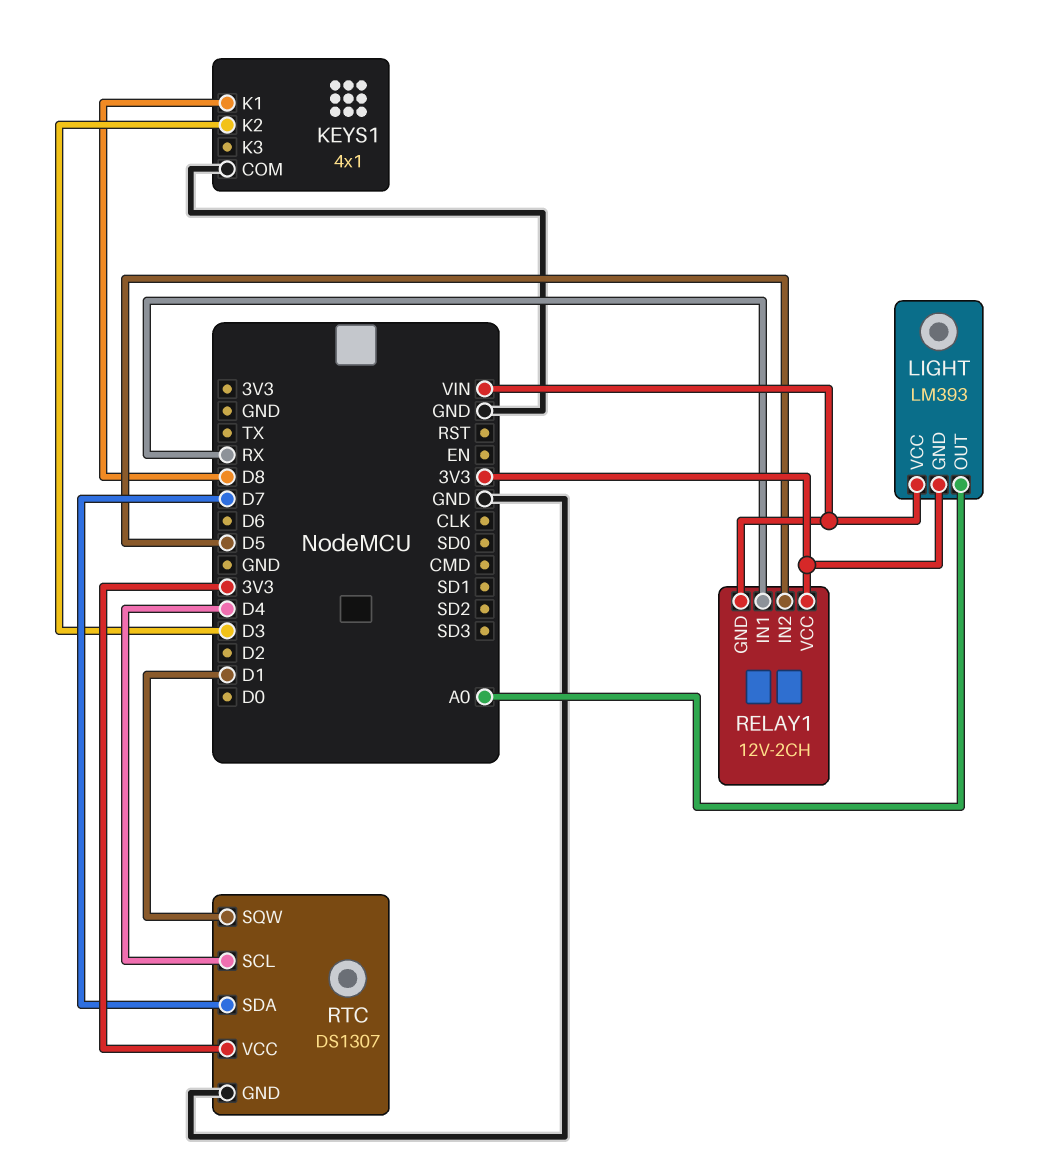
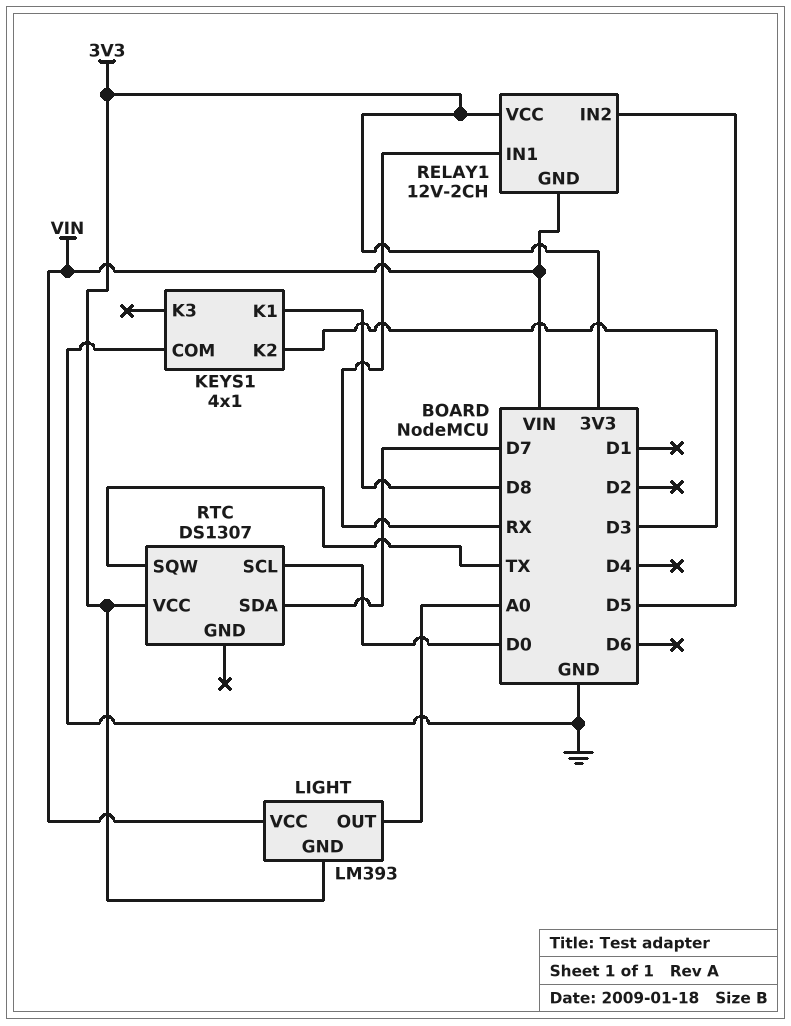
RTC pin GND: GND -> none
RTC pin SCL: D4 -> D0
RTC pin SQW: D1 -> TX

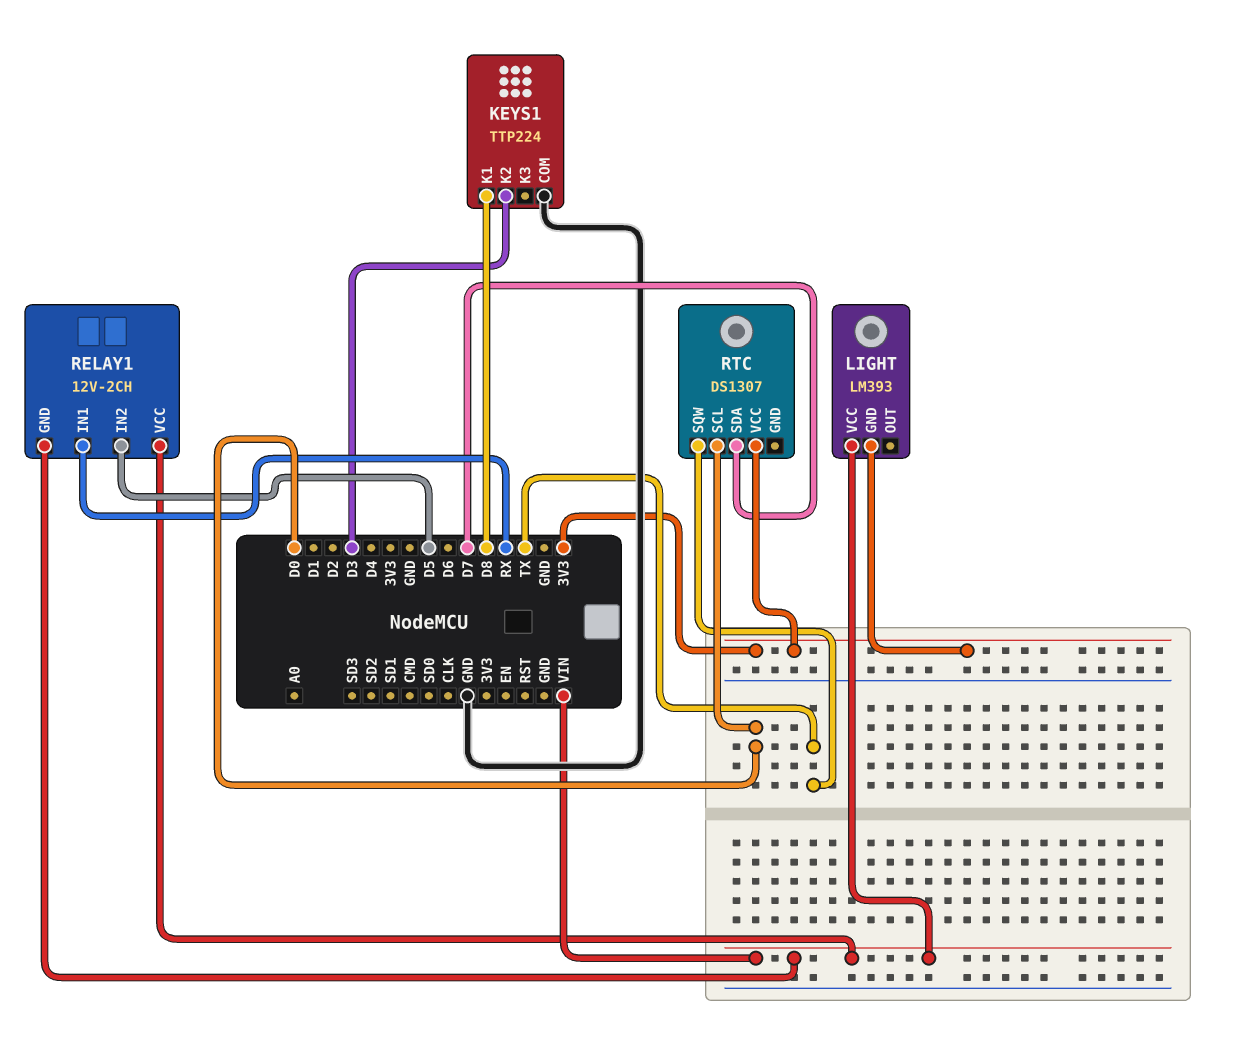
KEYS1: 4x1 -> TTP224
LIGHT pin OUT: A0 -> none
RELAY1 pin VCC: 3V3 -> VIN

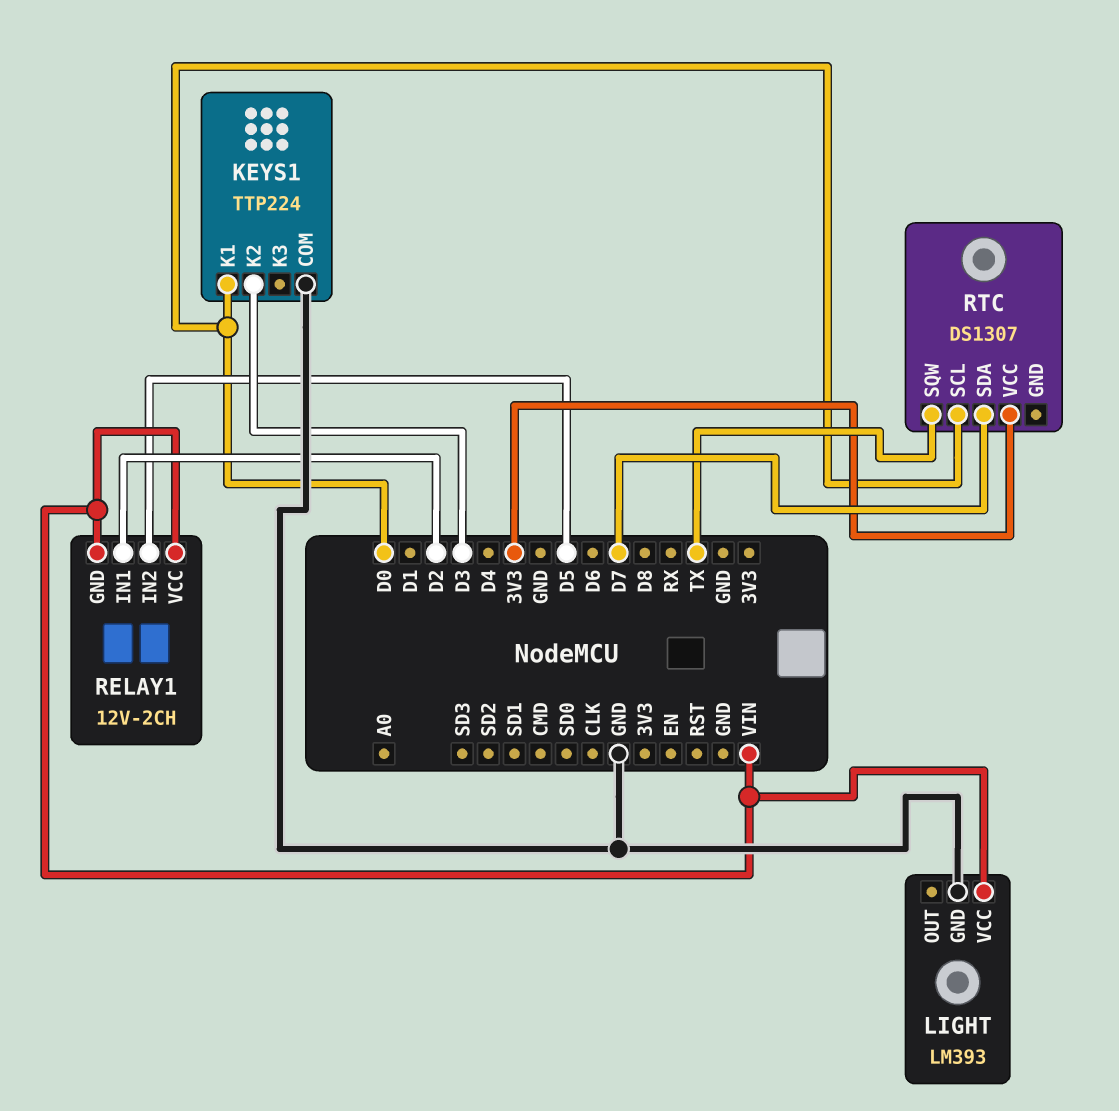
KEYS1 pin K1: D8 -> D0
LIGHT pin GND: 3V3 -> GND
RELAY1 pin IN1: RX -> D2

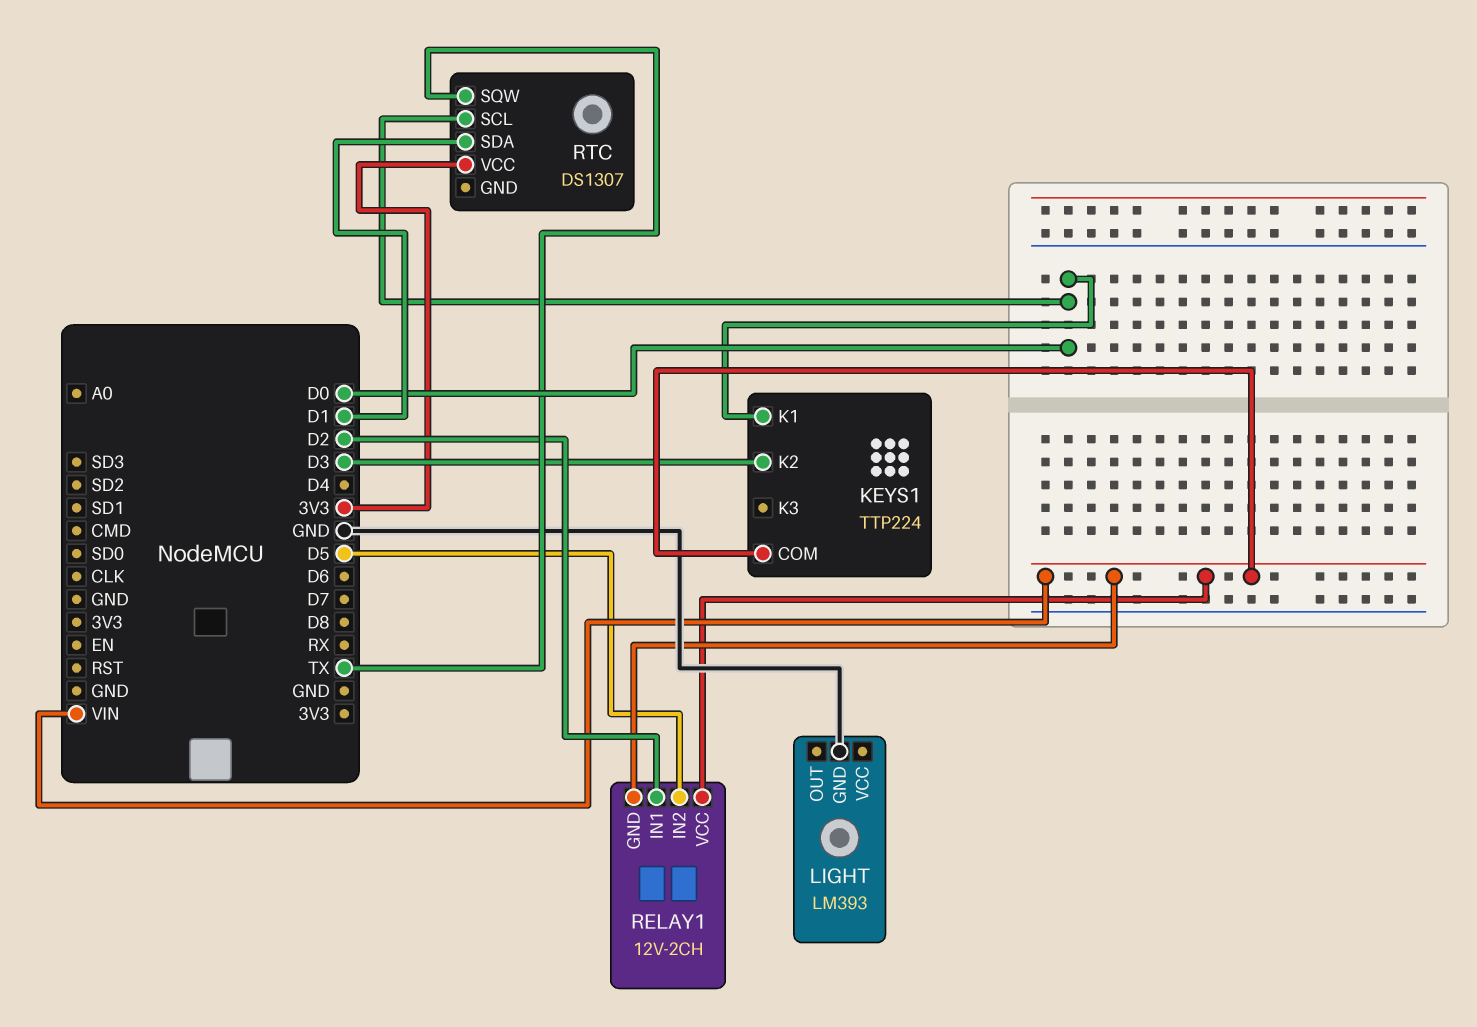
KEYS1 pin COM: GND -> VIN
LIGHT pin VCC: VIN -> none
RTC pin SDA: D7 -> D1

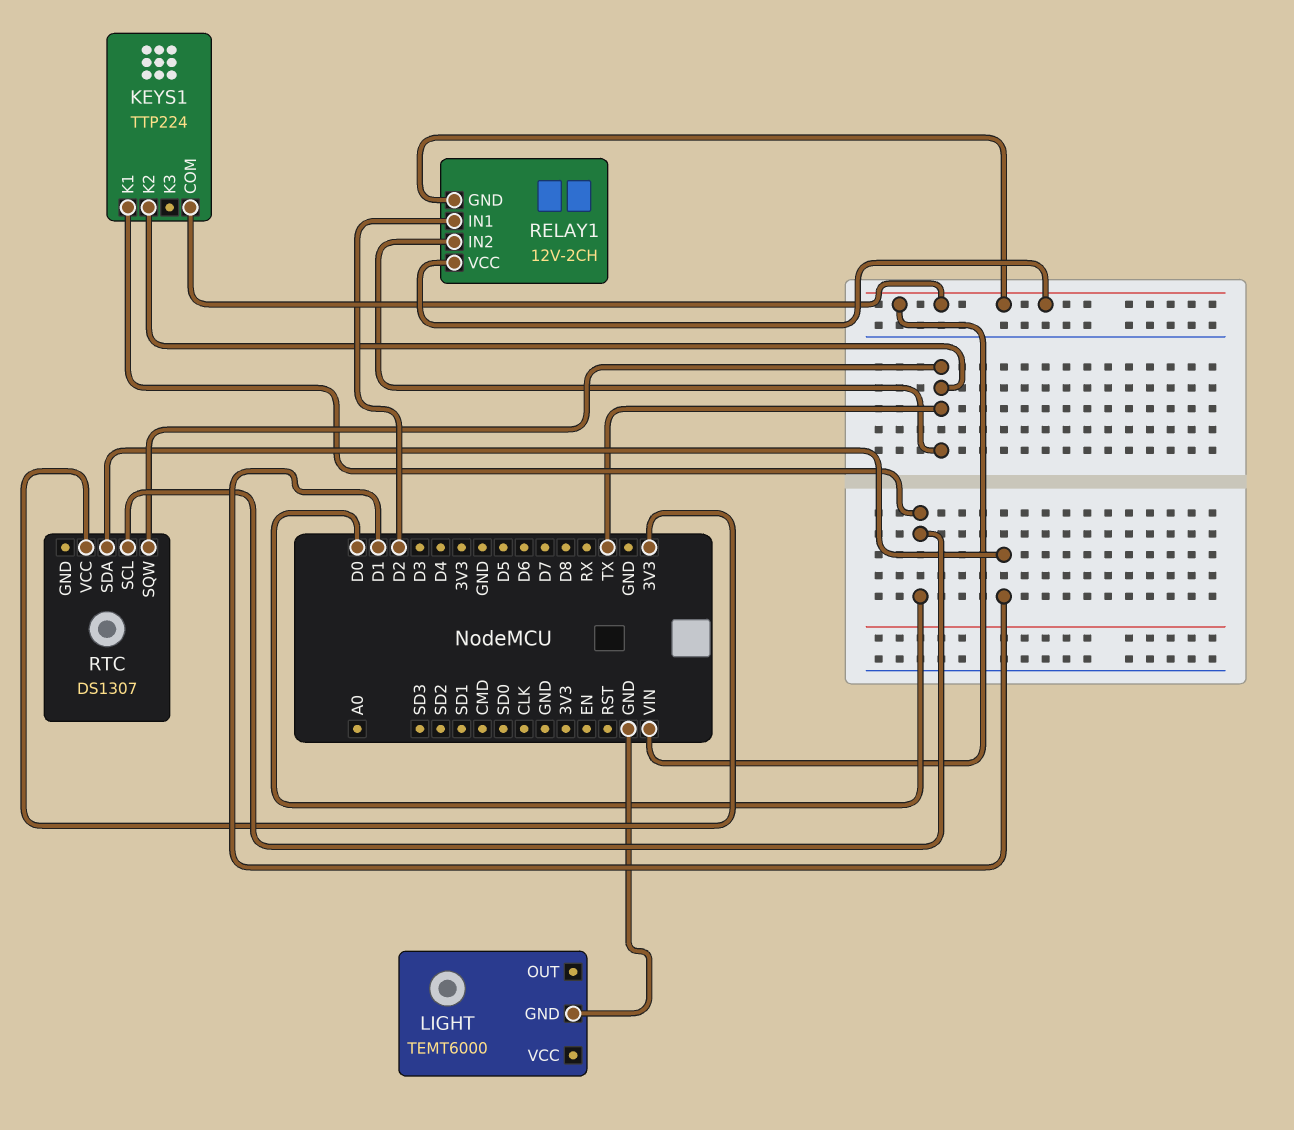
KEYS1 pin K2: D3 -> TX
LIGHT: LM393 -> TEMT6000
RELAY1 pin IN2: D5 -> TX

